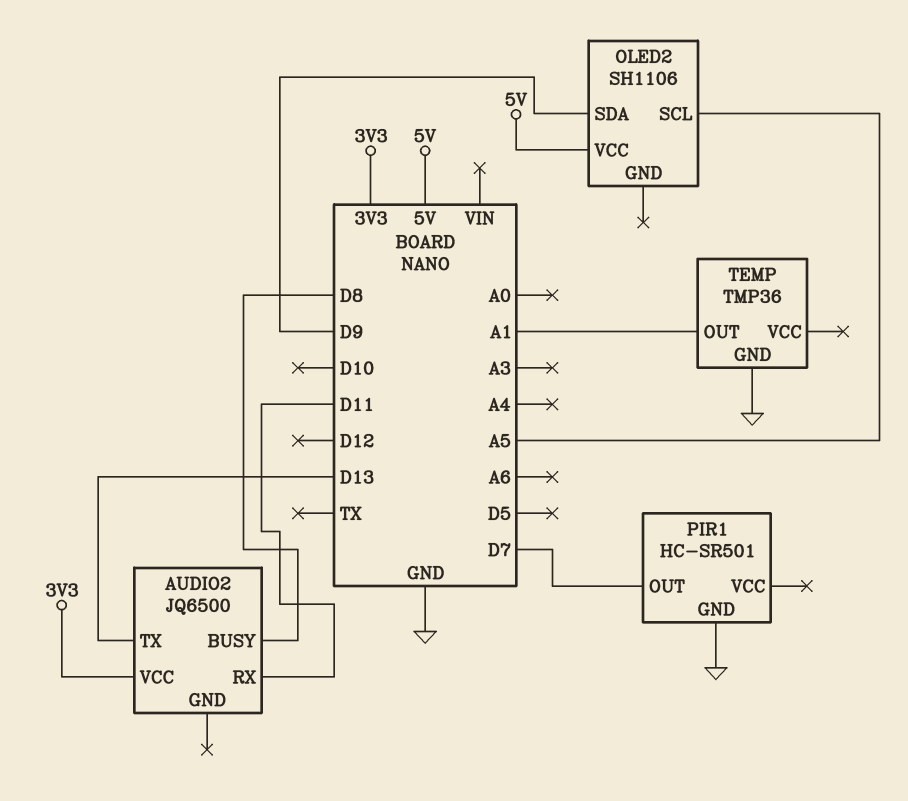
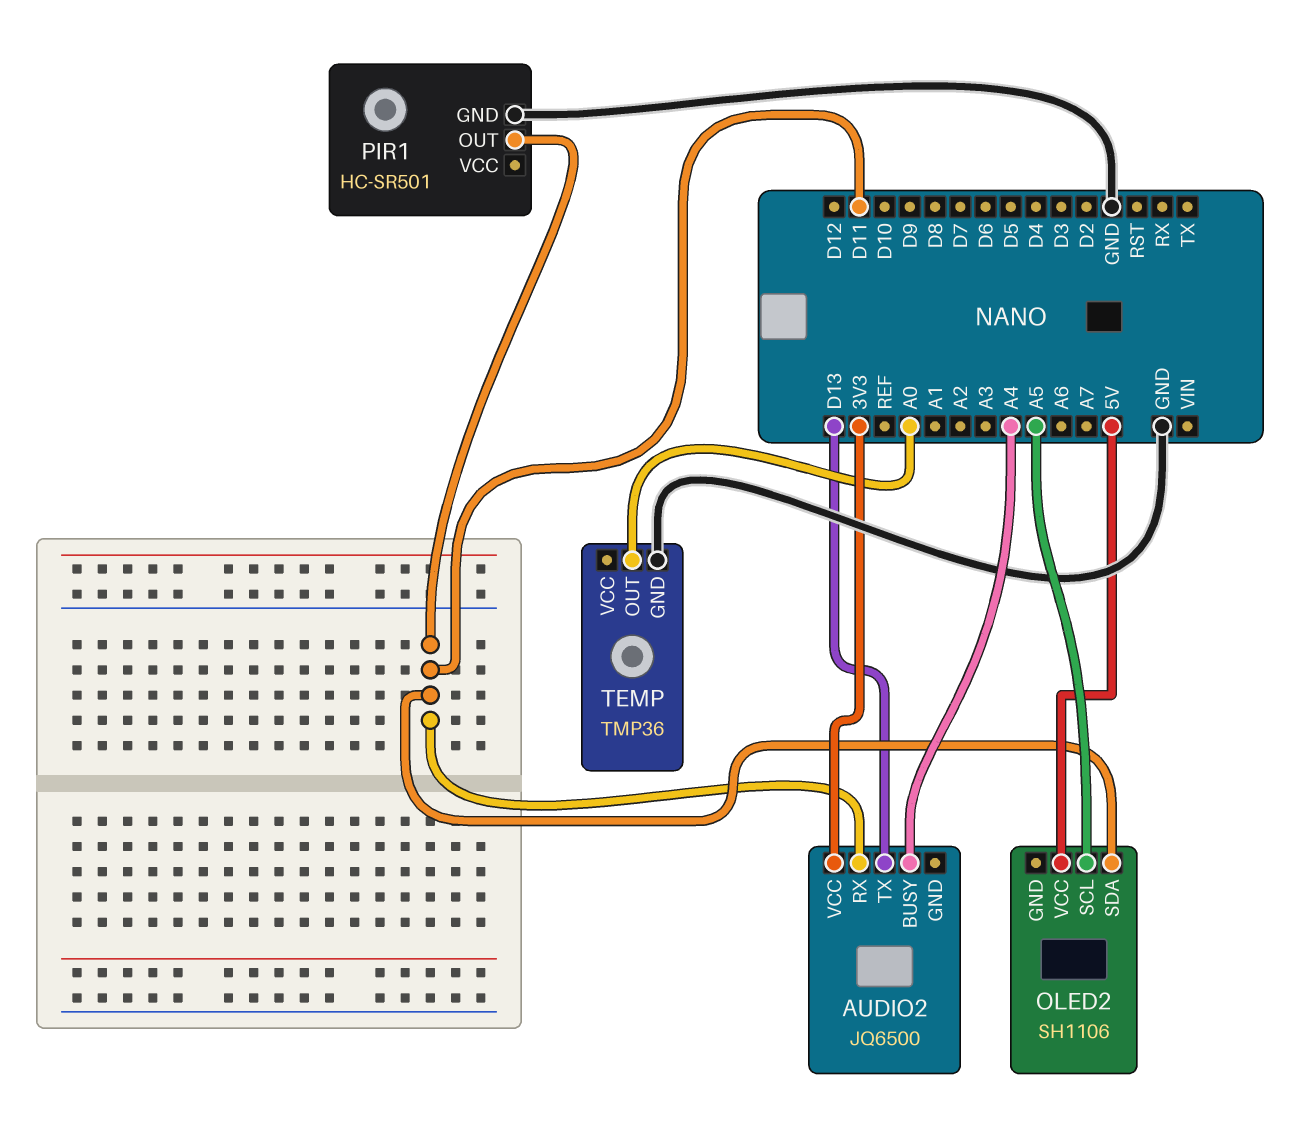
AUDIO2 pin BUSY: D8 -> A4
OLED2 pin SDA: D9 -> D11
PIR1 pin OUT: D7 -> D11
TEMP pin OUT: A1 -> A0

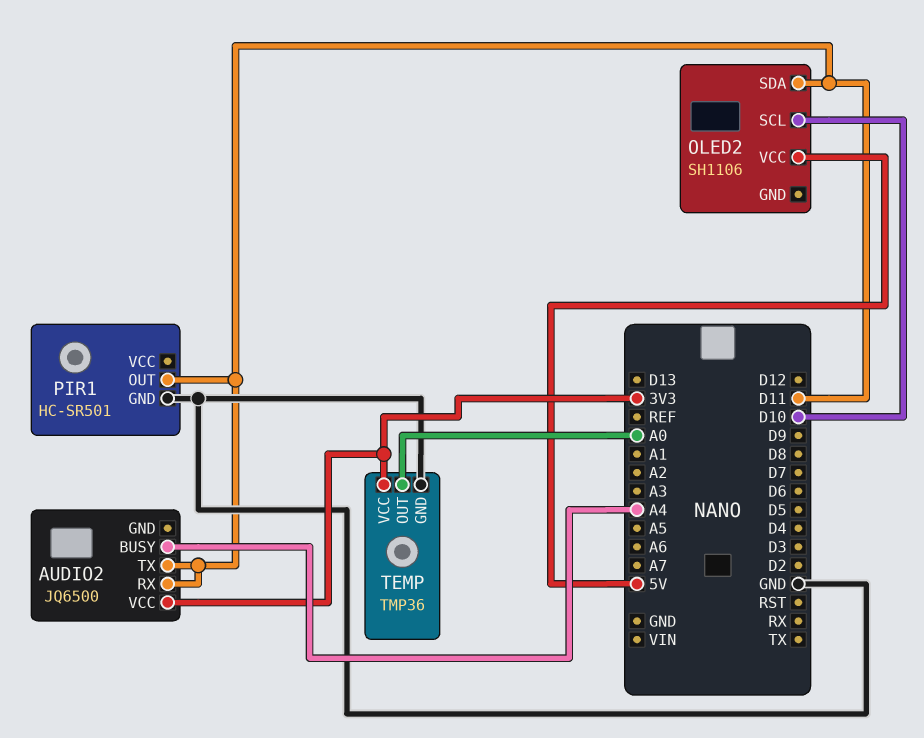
AUDIO2 pin TX: D13 -> D11
OLED2 pin SCL: A5 -> D10
TEMP pin VCC: none -> 3V3

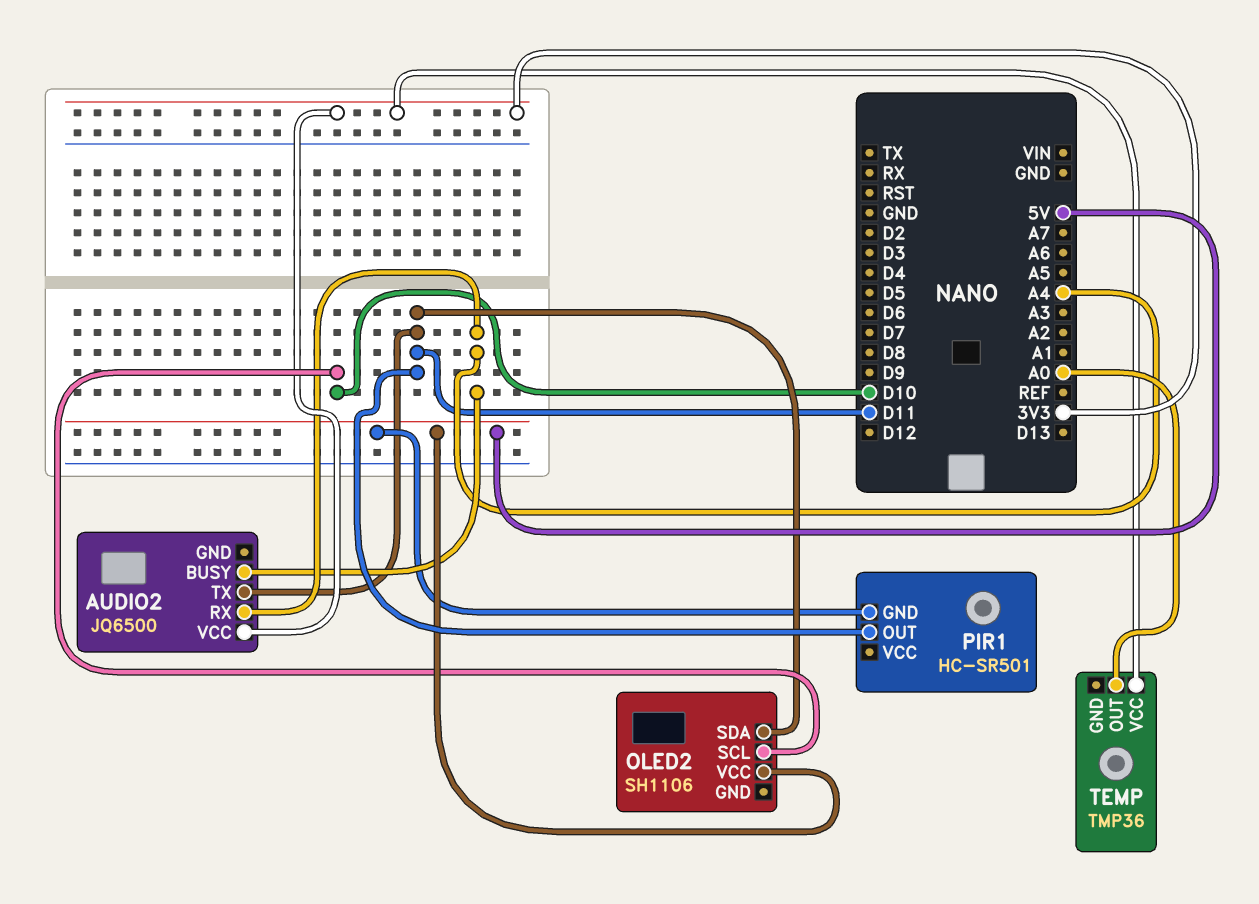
AUDIO2 pin RX: D11 -> A4
PIR1 pin GND: GND -> 5V
TEMP pin GND: GND -> none

